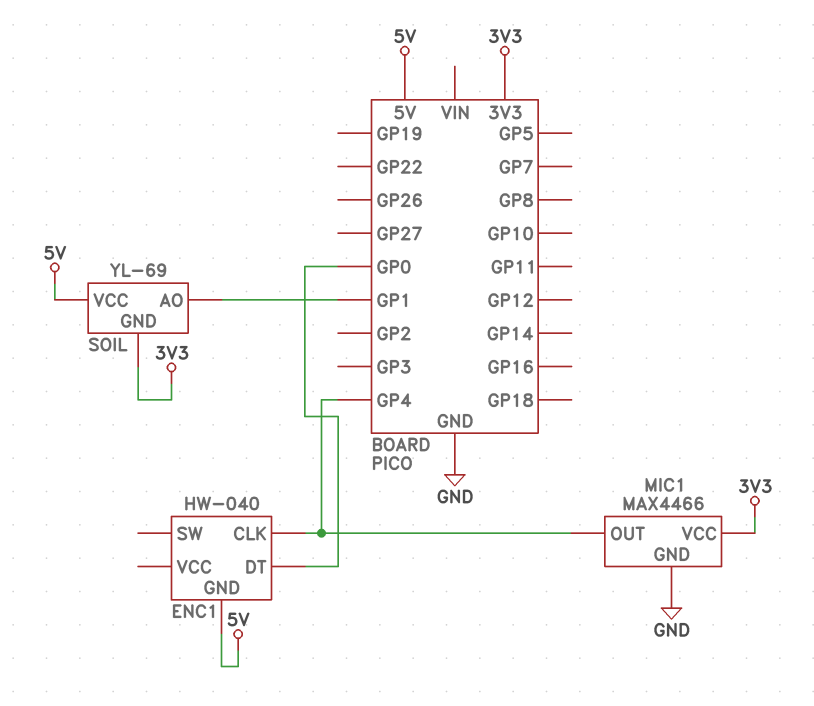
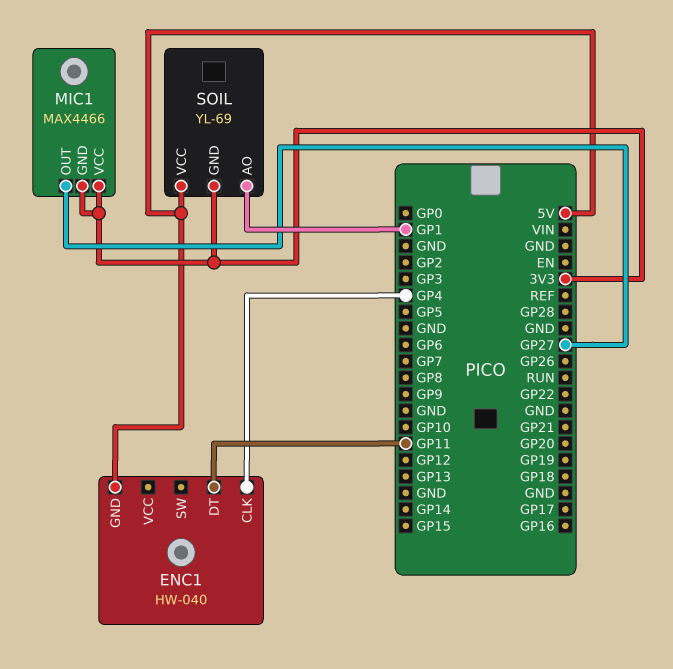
ENC1 pin DT: GP0 -> GP11
MIC1 pin GND: GND -> 3V3
MIC1 pin OUT: GP4 -> GP27

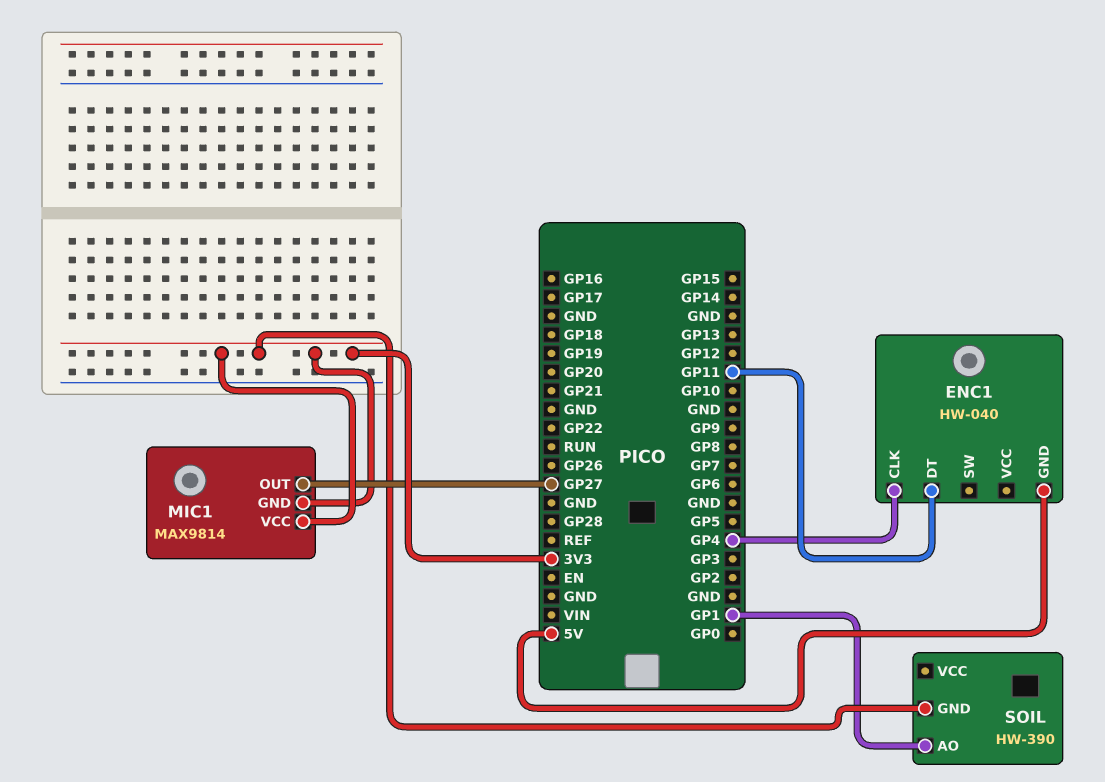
MIC1: MAX4466 -> MAX9814
SOIL: YL-69 -> HW-390
SOIL pin VCC: 5V -> none

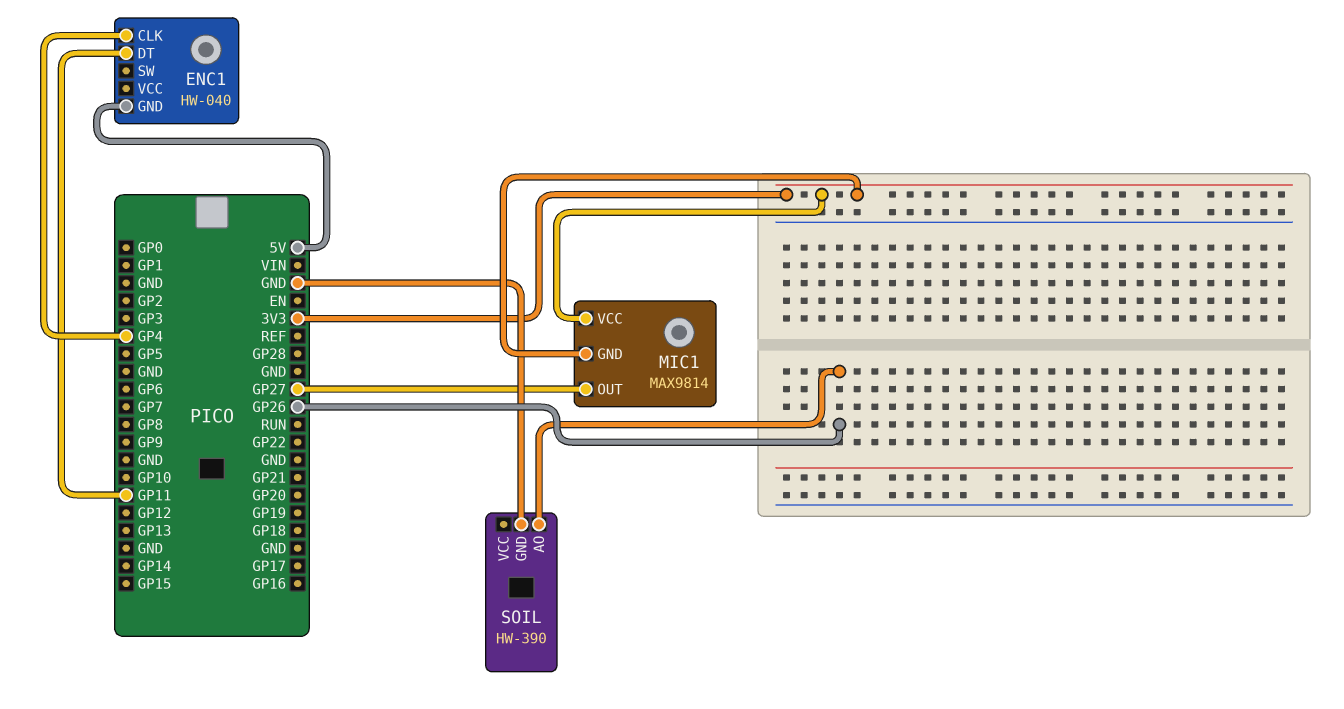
SOIL pin AO: GP1 -> GP26
SOIL pin GND: 3V3 -> GND

